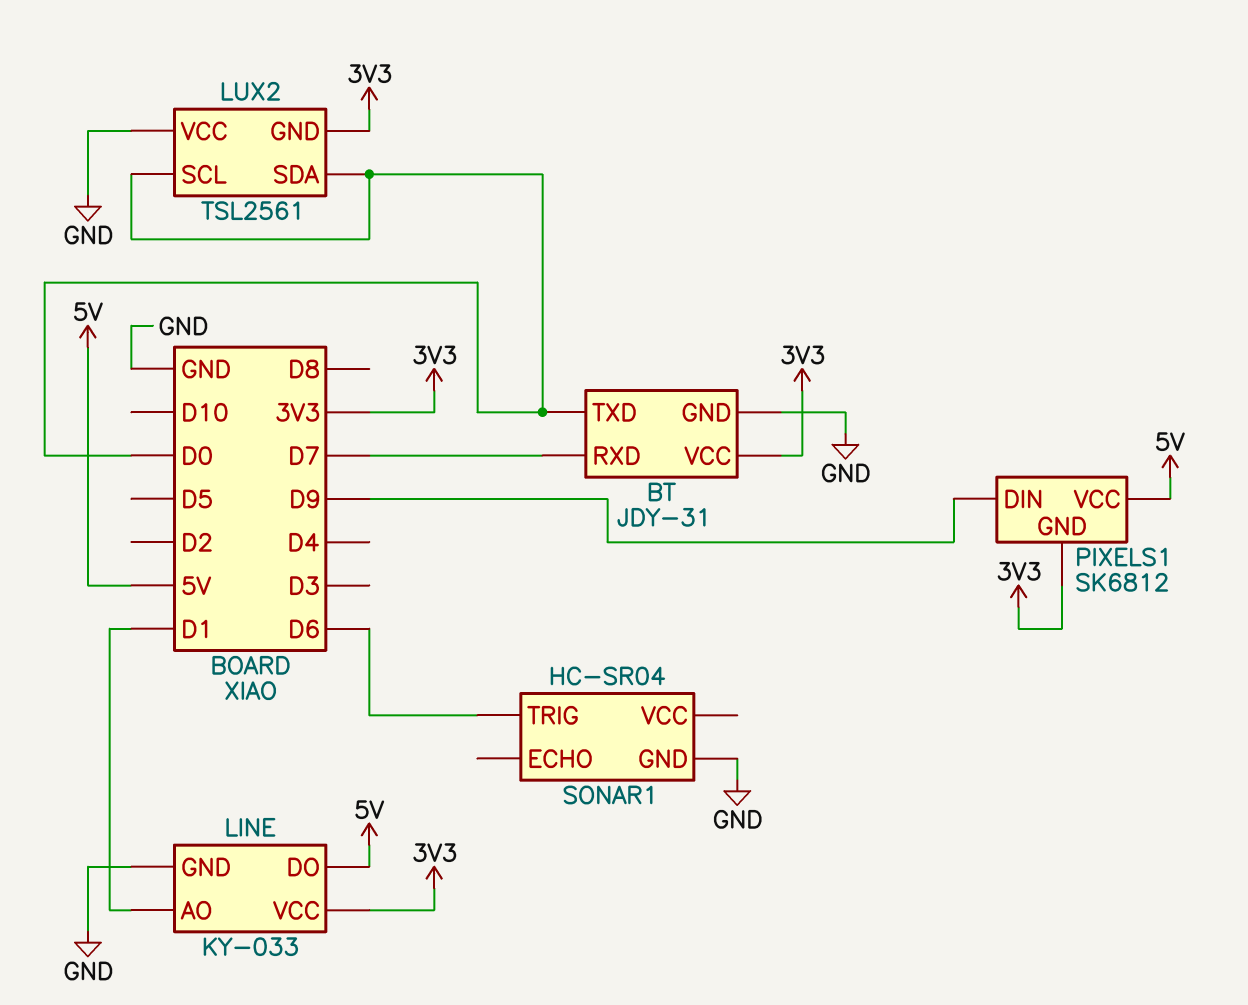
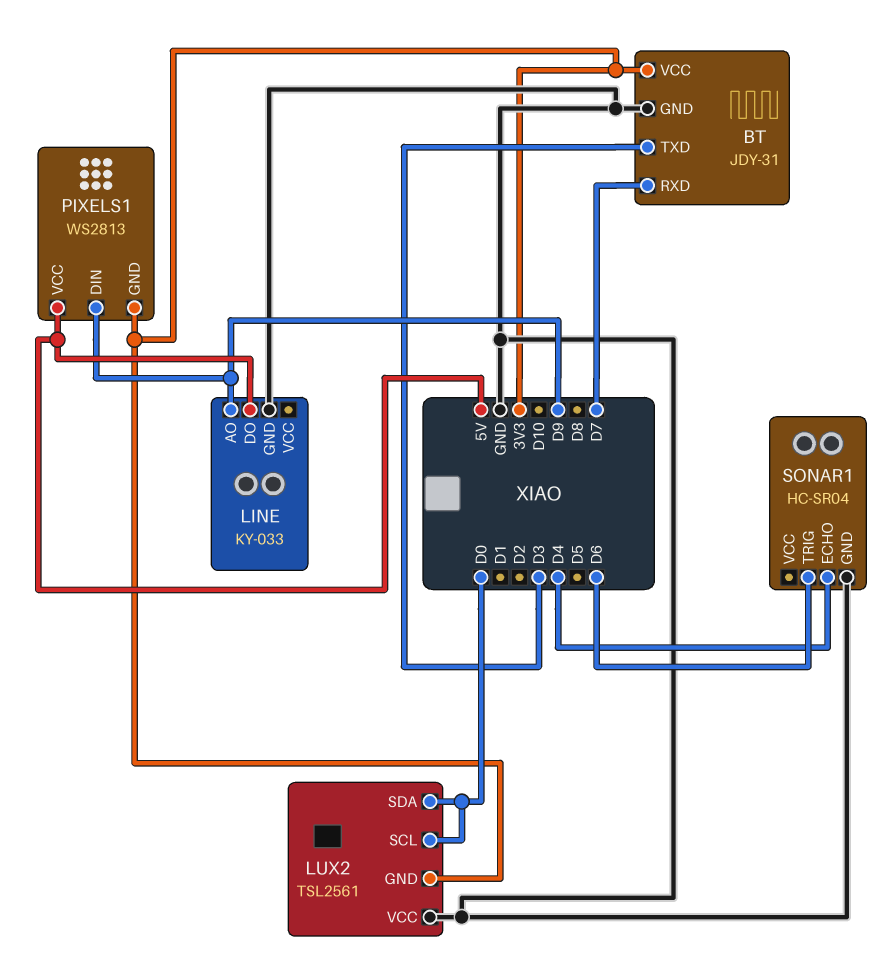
BT pin TXD: D0 -> D3
LINE pin AO: D1 -> D9
LINE pin VCC: 3V3 -> none
PIXELS1: SK6812 -> WS2813
SONAR1 pin ECHO: none -> D4

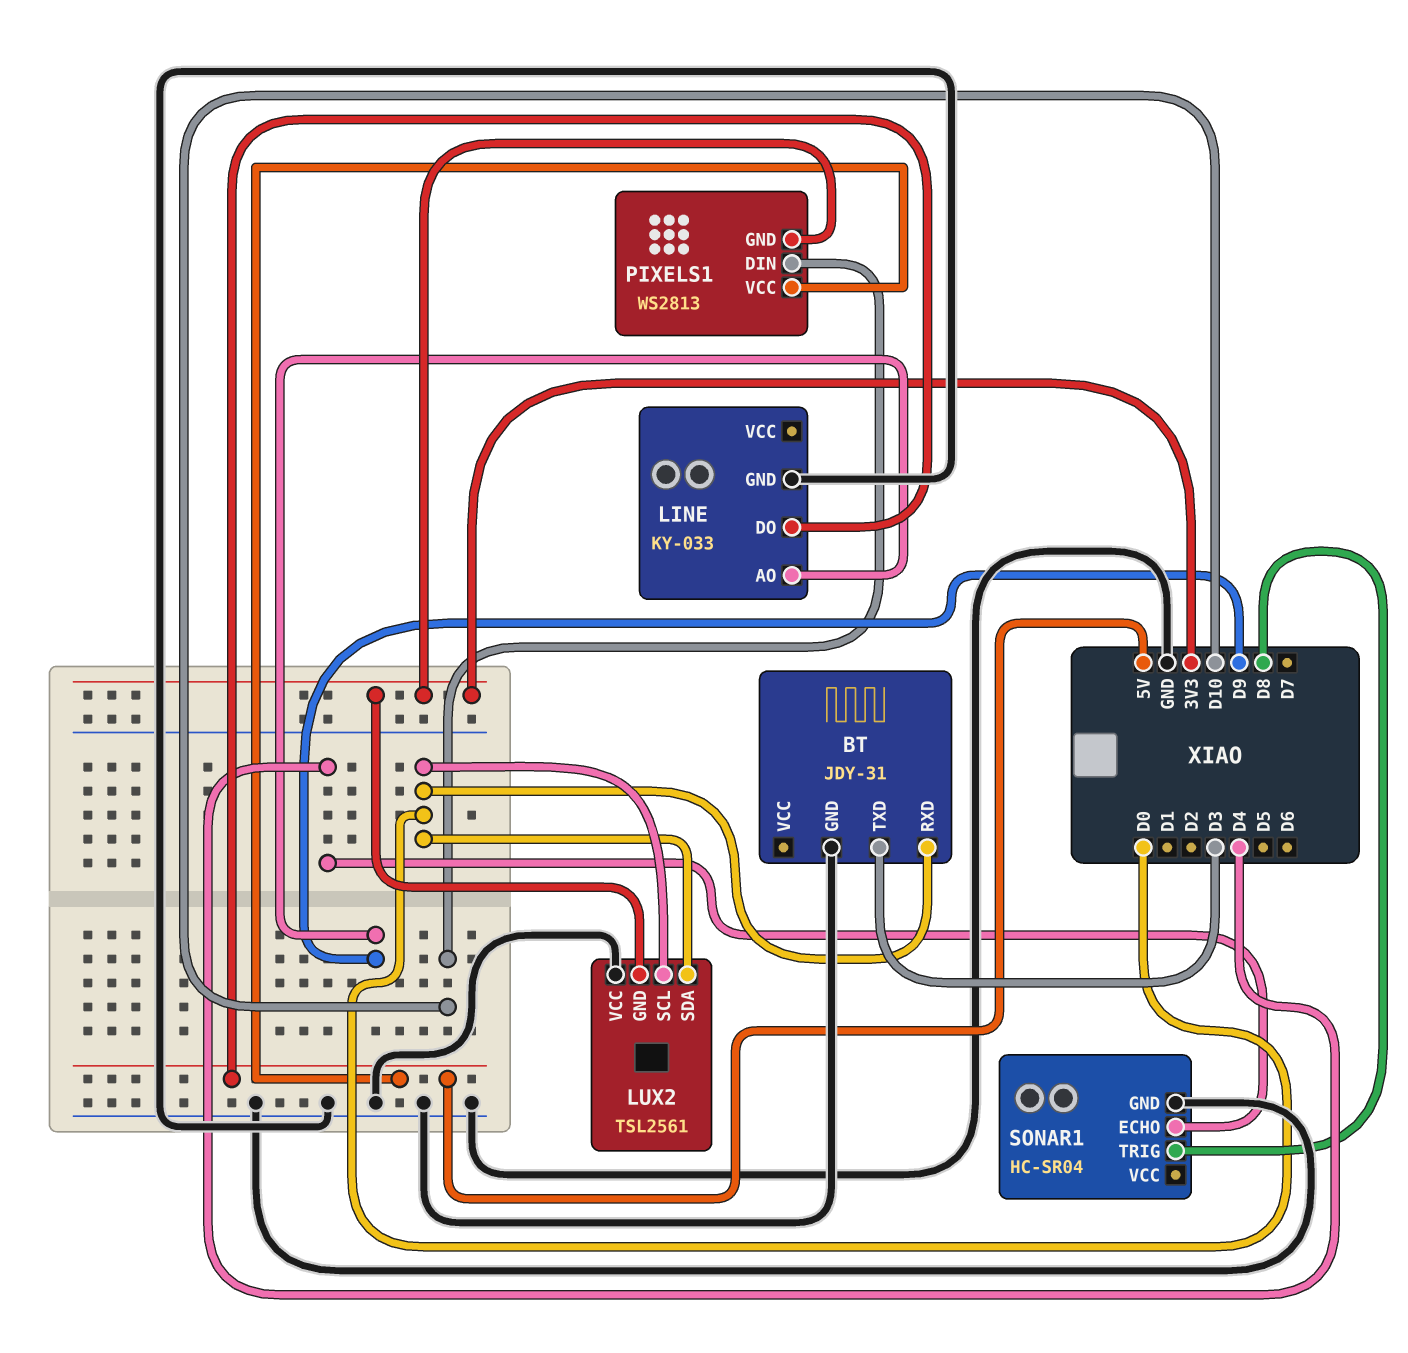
BT pin RXD: D7 -> D0
BT pin VCC: 3V3 -> none
PIXELS1 pin DIN: D9 -> D10
SONAR1 pin TRIG: D6 -> D8

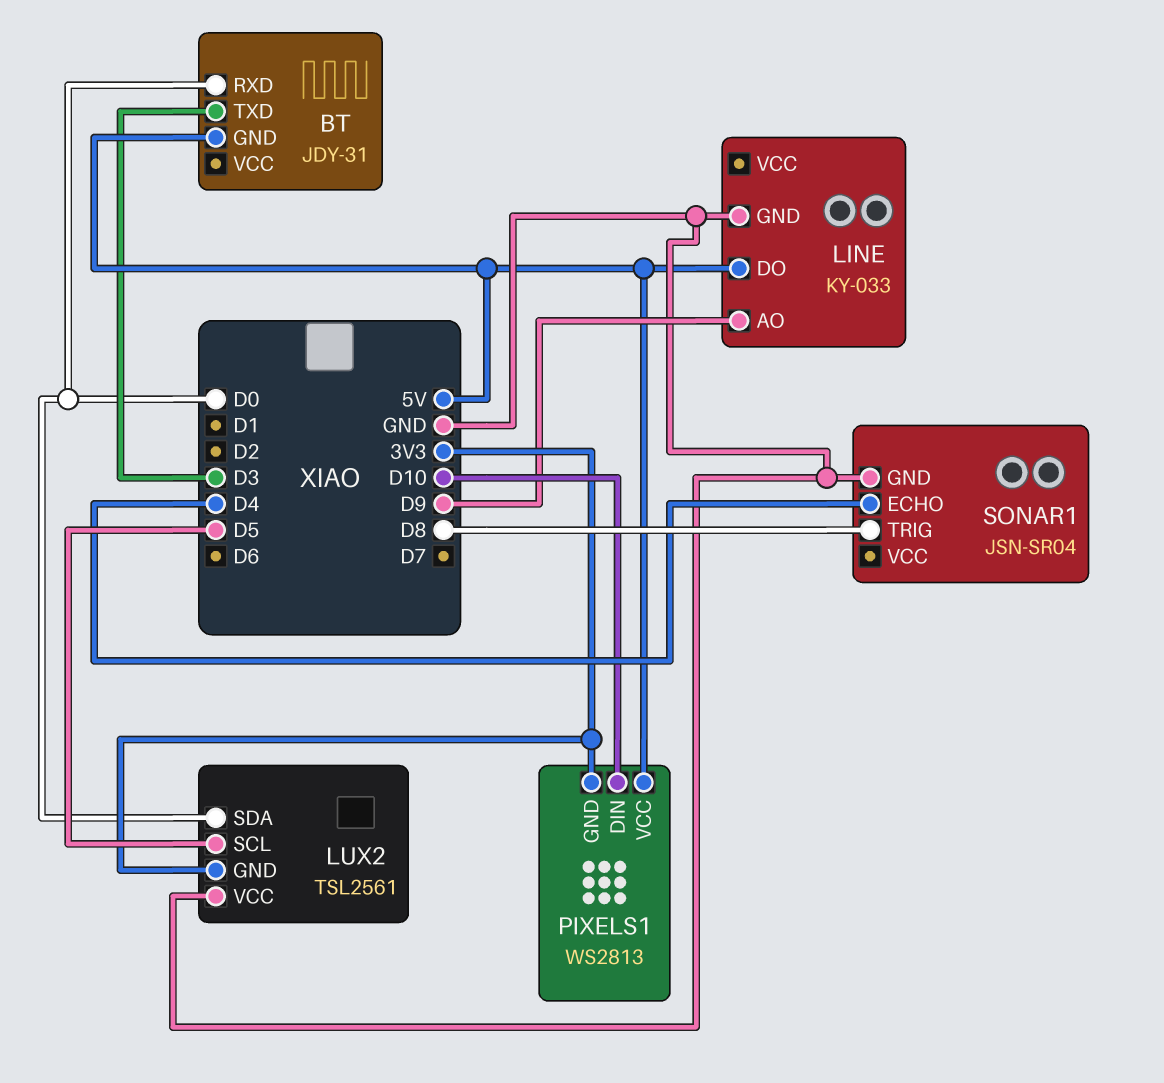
BT pin GND: GND -> 5V
LUX2 pin SCL: D0 -> D5
SONAR1: HC-SR04 -> JSN-SR04

